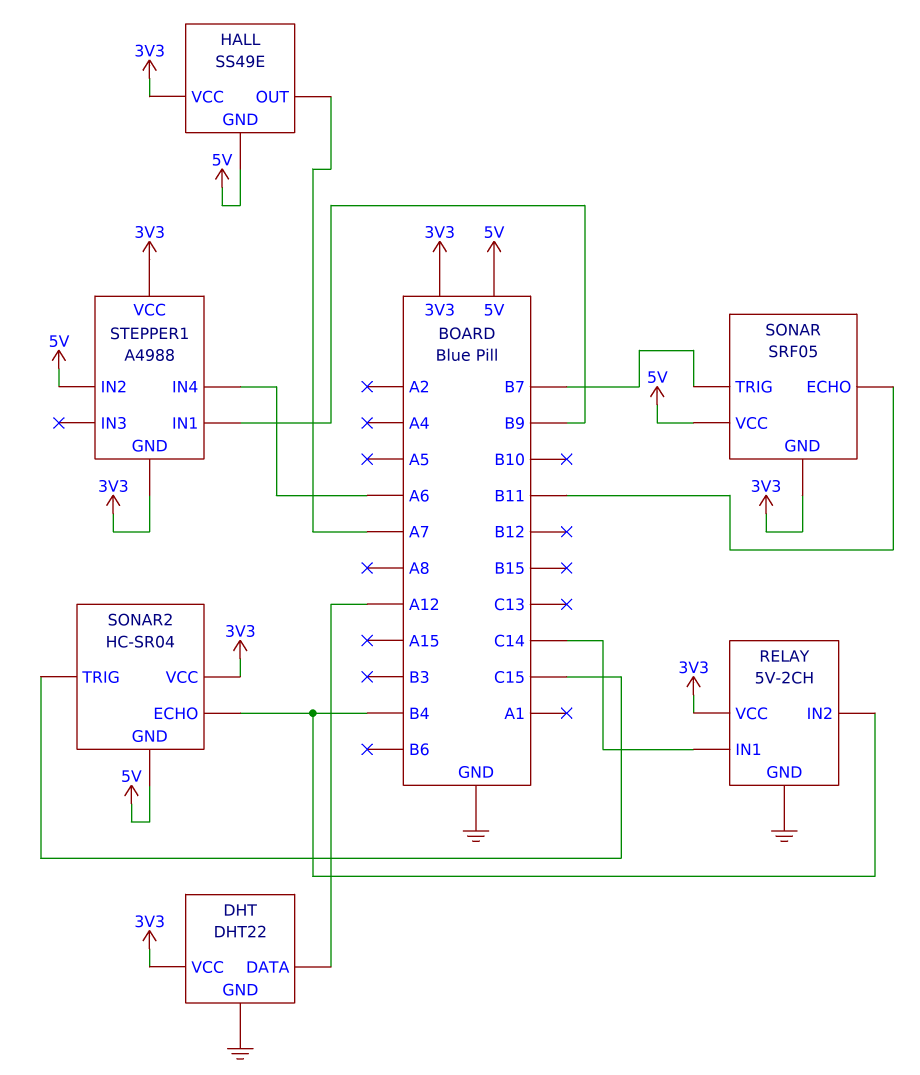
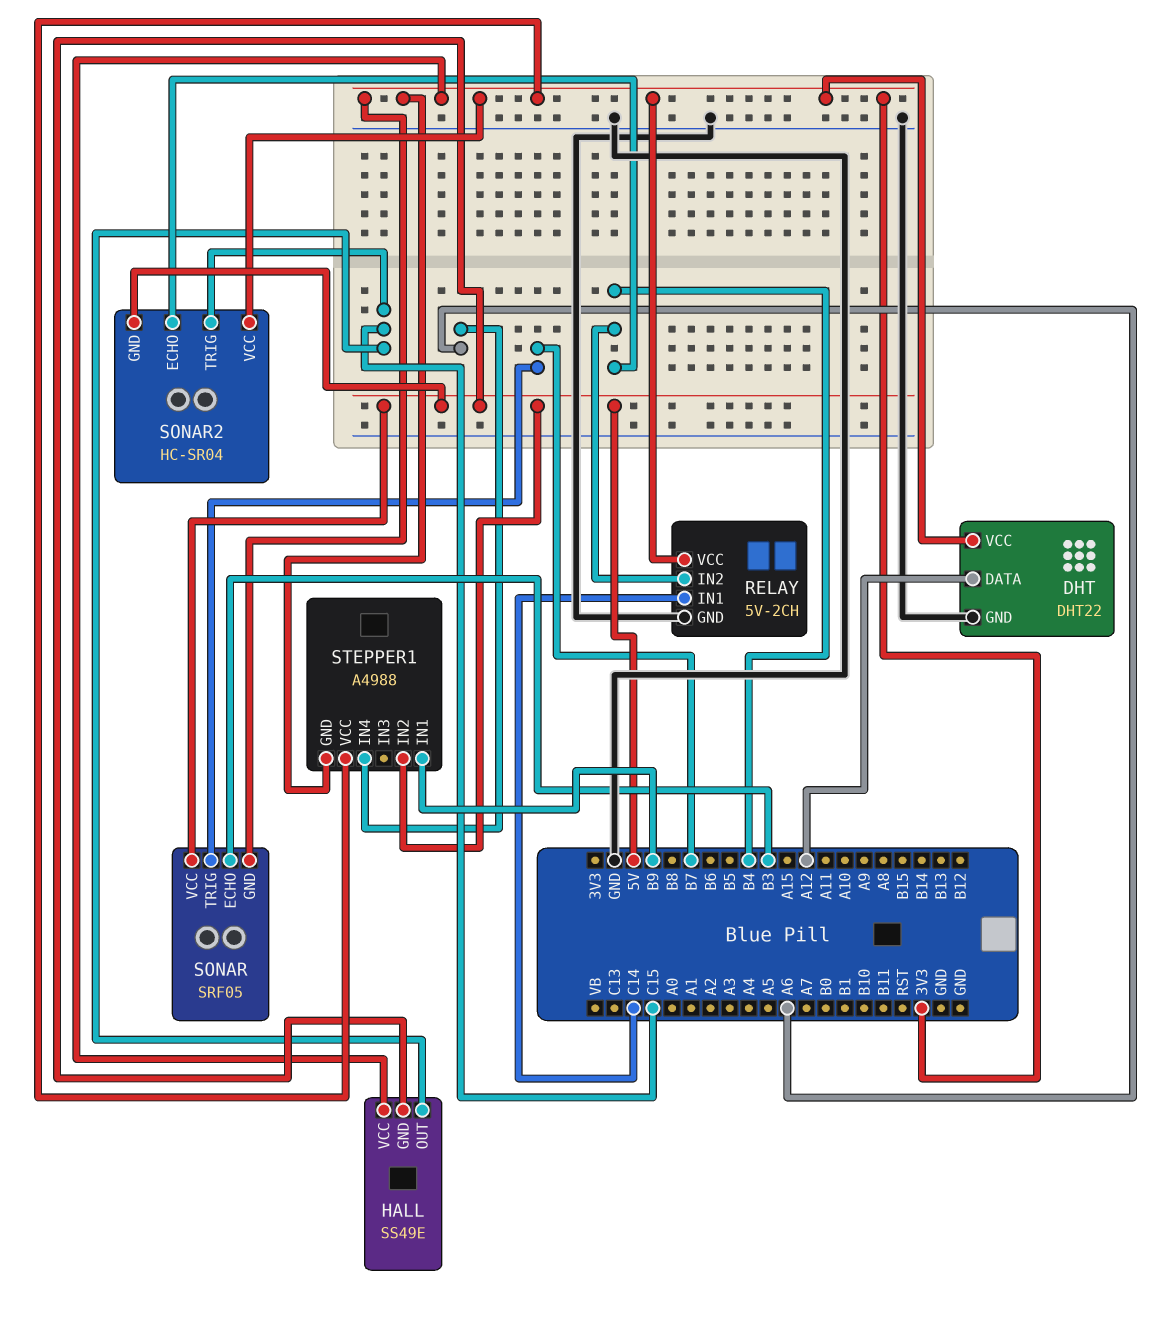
HALL pin OUT: A7 -> C15
SONAR pin ECHO: B11 -> B3

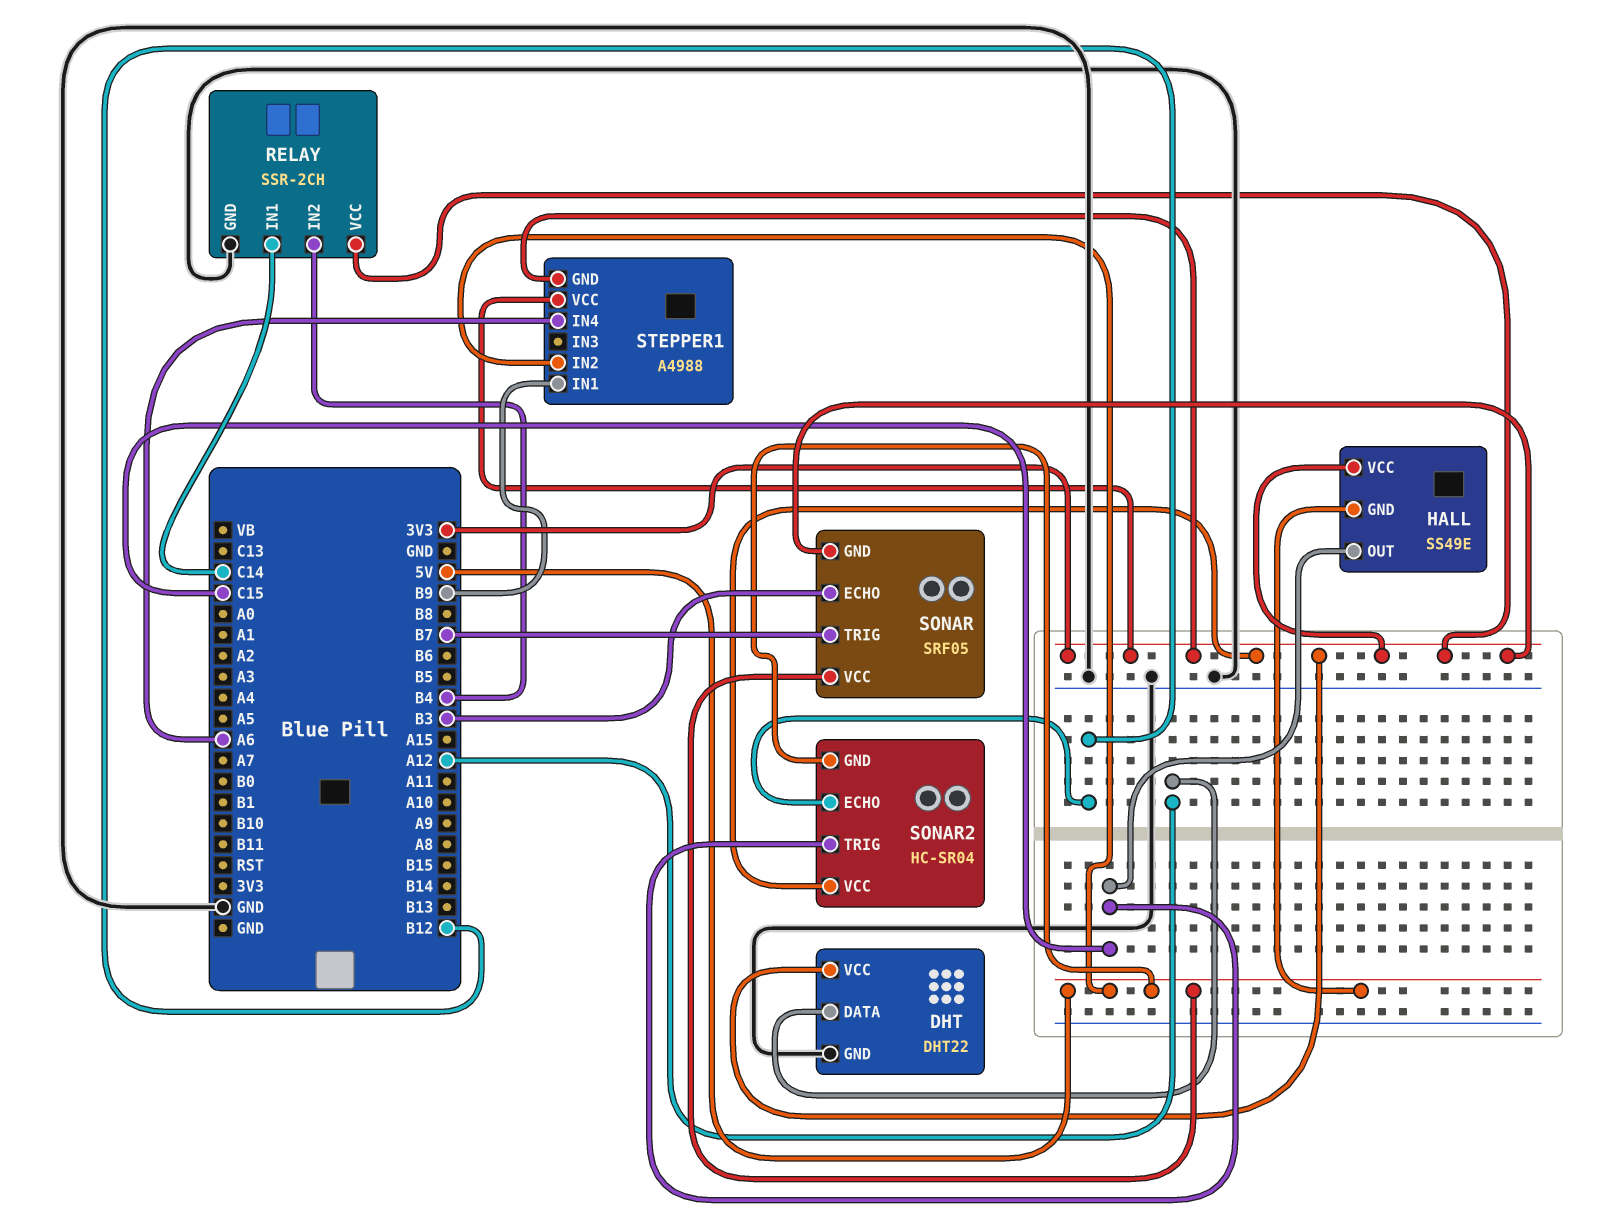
RELAY: 5V-2CH -> SSR-2CH
SONAR2 pin ECHO: B4 -> B12

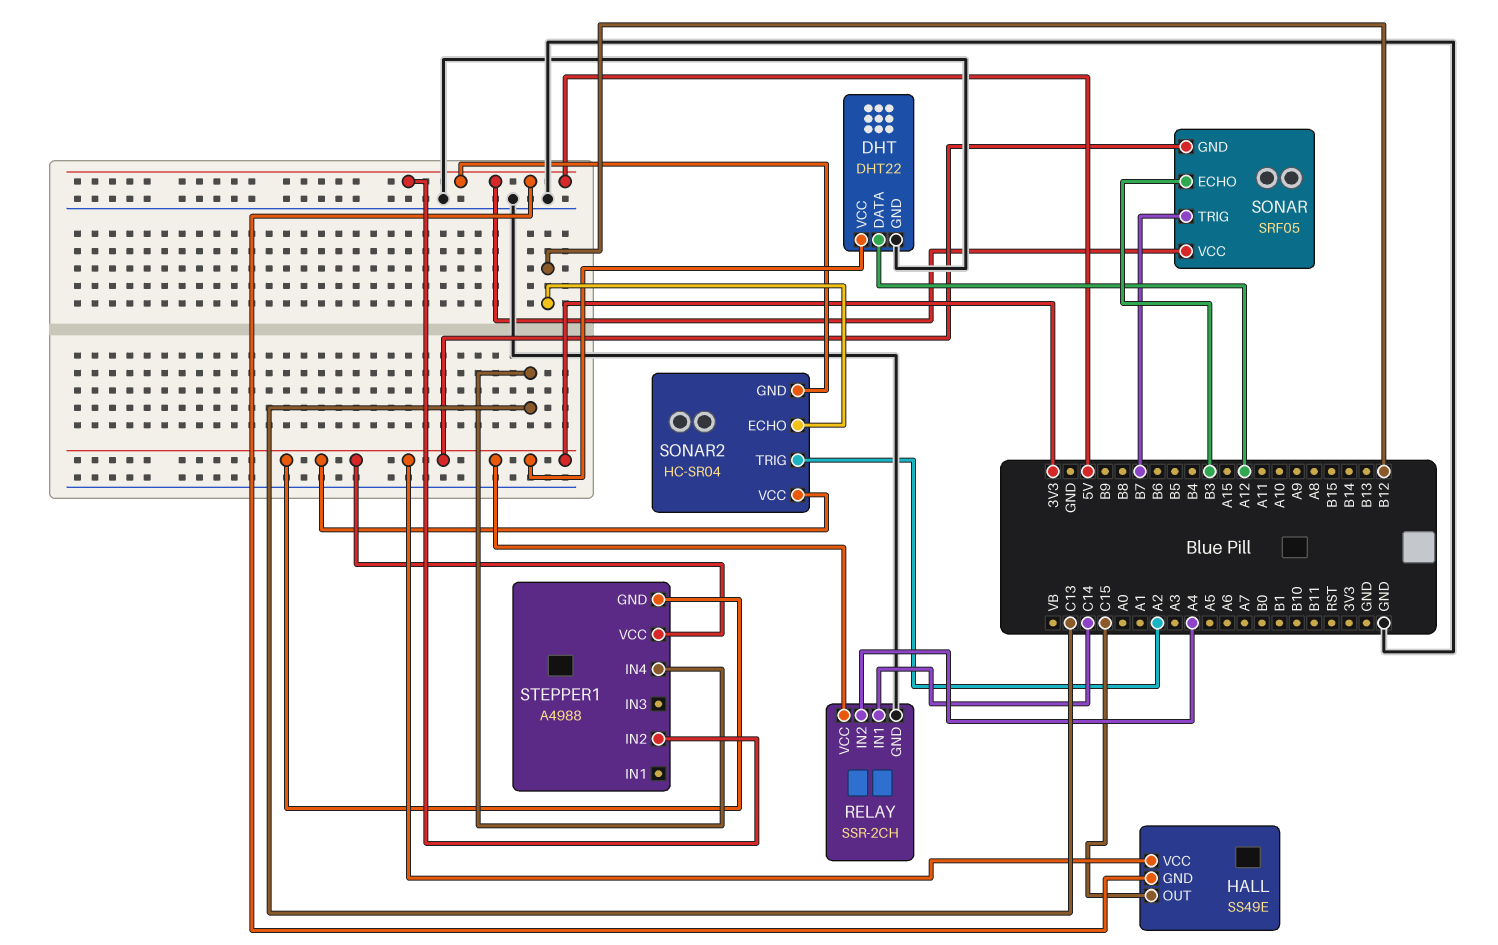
RELAY pin IN2: B4 -> A4
SONAR2 pin TRIG: C15 -> A2
STEPPER1 pin IN1: B9 -> none
STEPPER1 pin IN4: A6 -> C13

